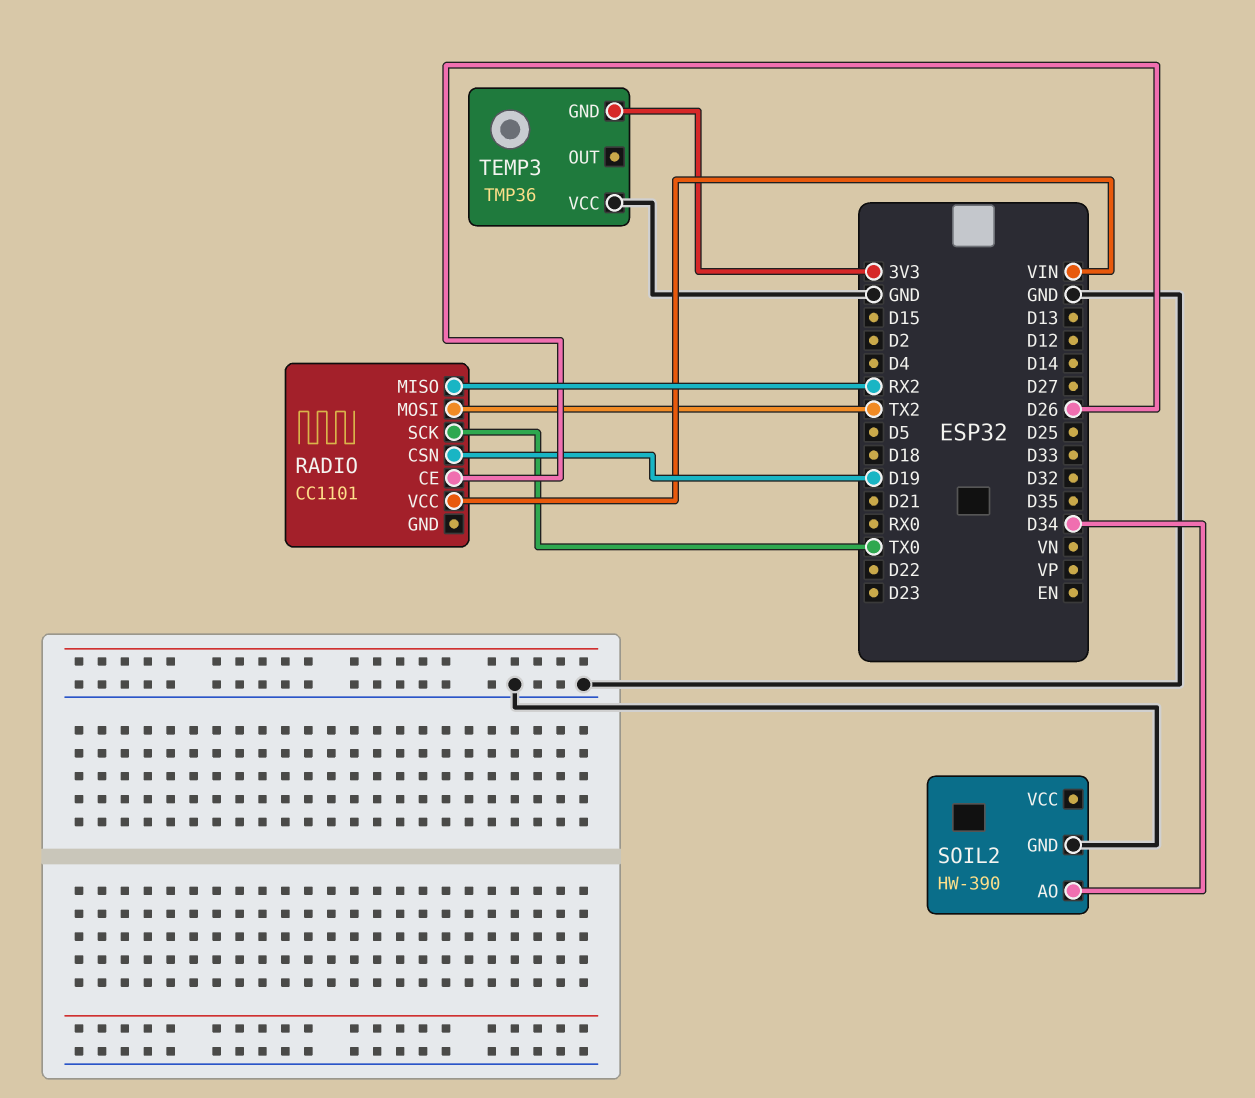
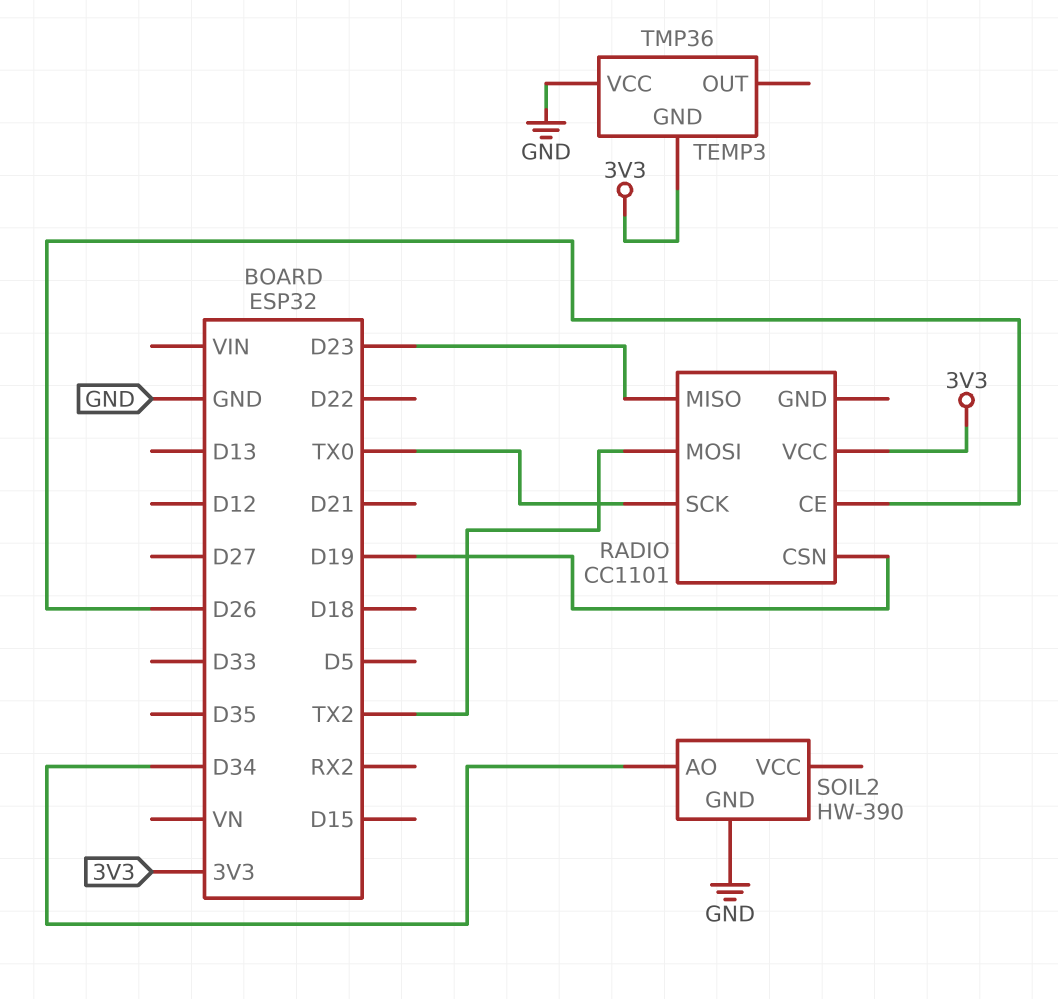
RADIO pin MISO: RX2 -> D23
RADIO pin VCC: VIN -> 3V3

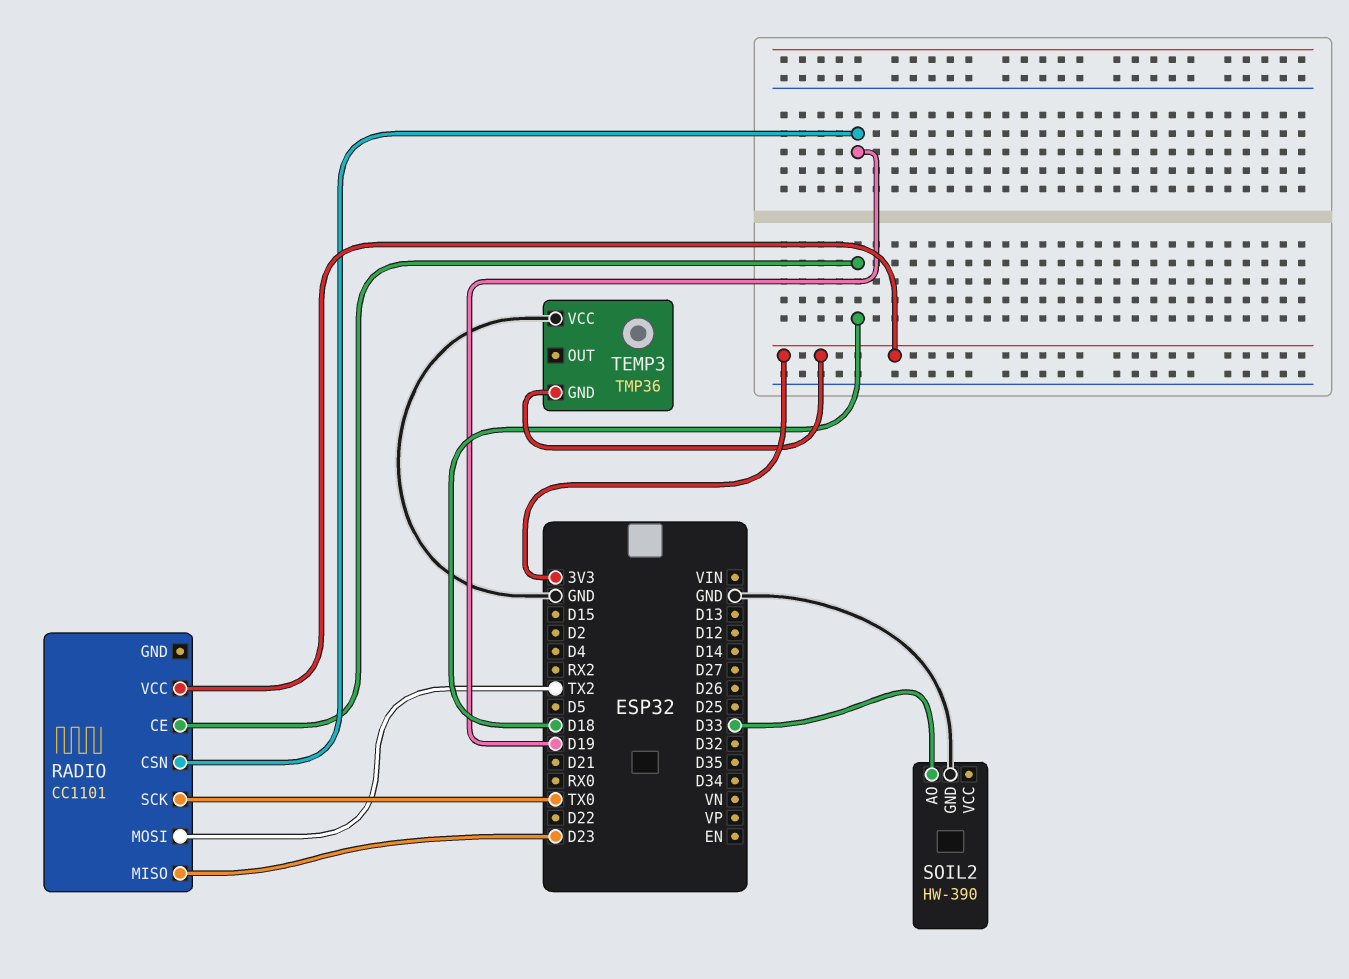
RADIO pin CE: D26 -> D18
SOIL2 pin AO: D34 -> D33

